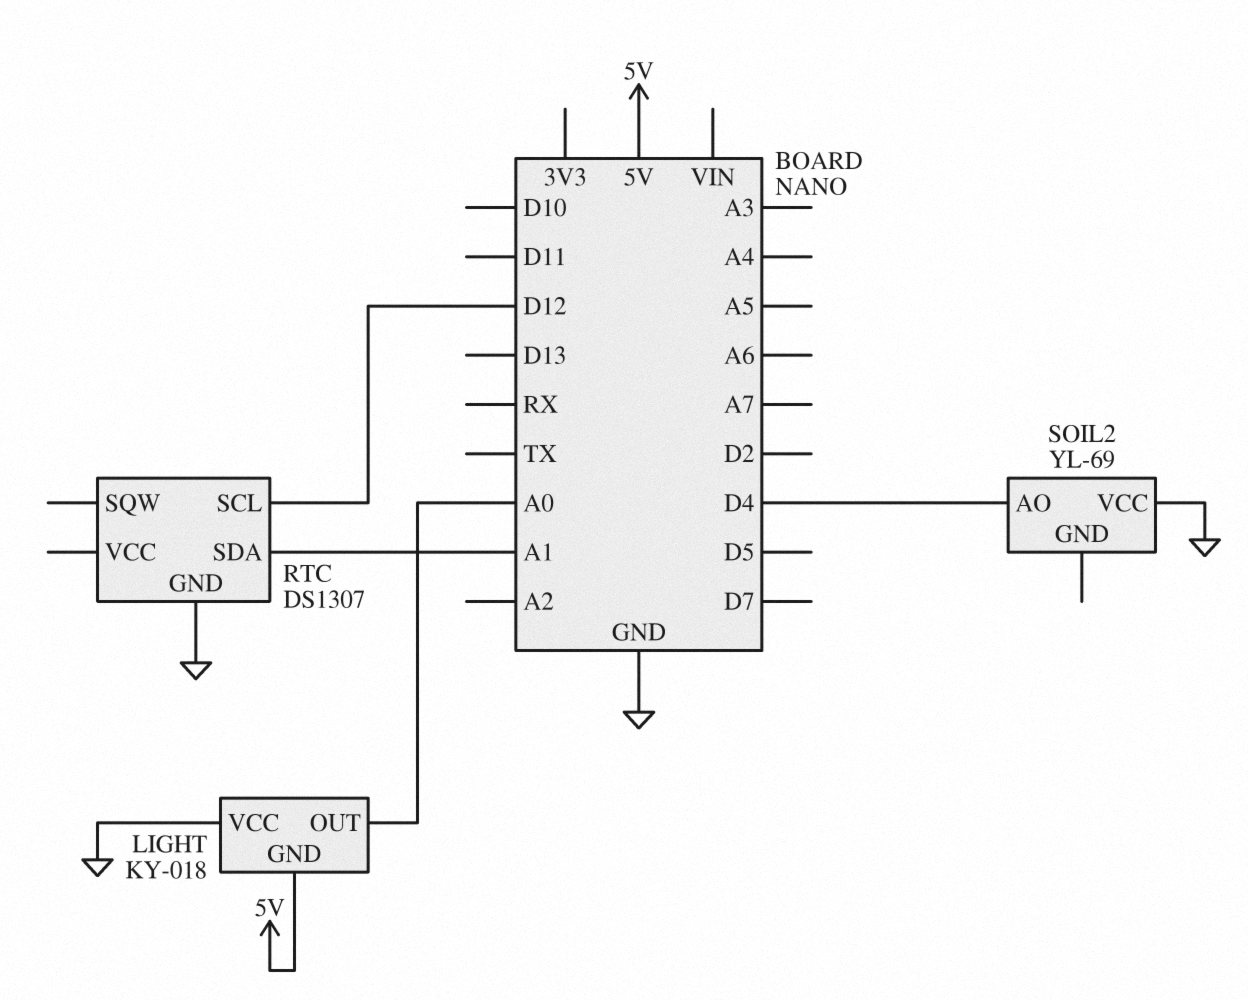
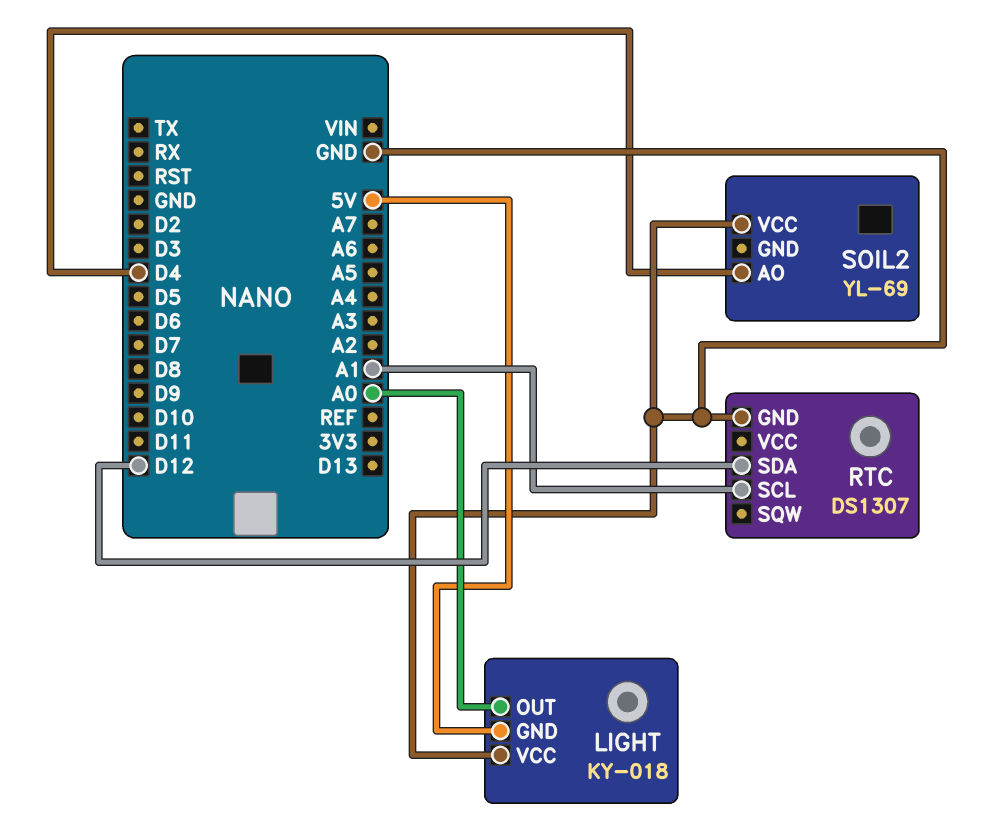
RTC pin SCL: D12 -> A1
RTC pin SDA: A1 -> D12

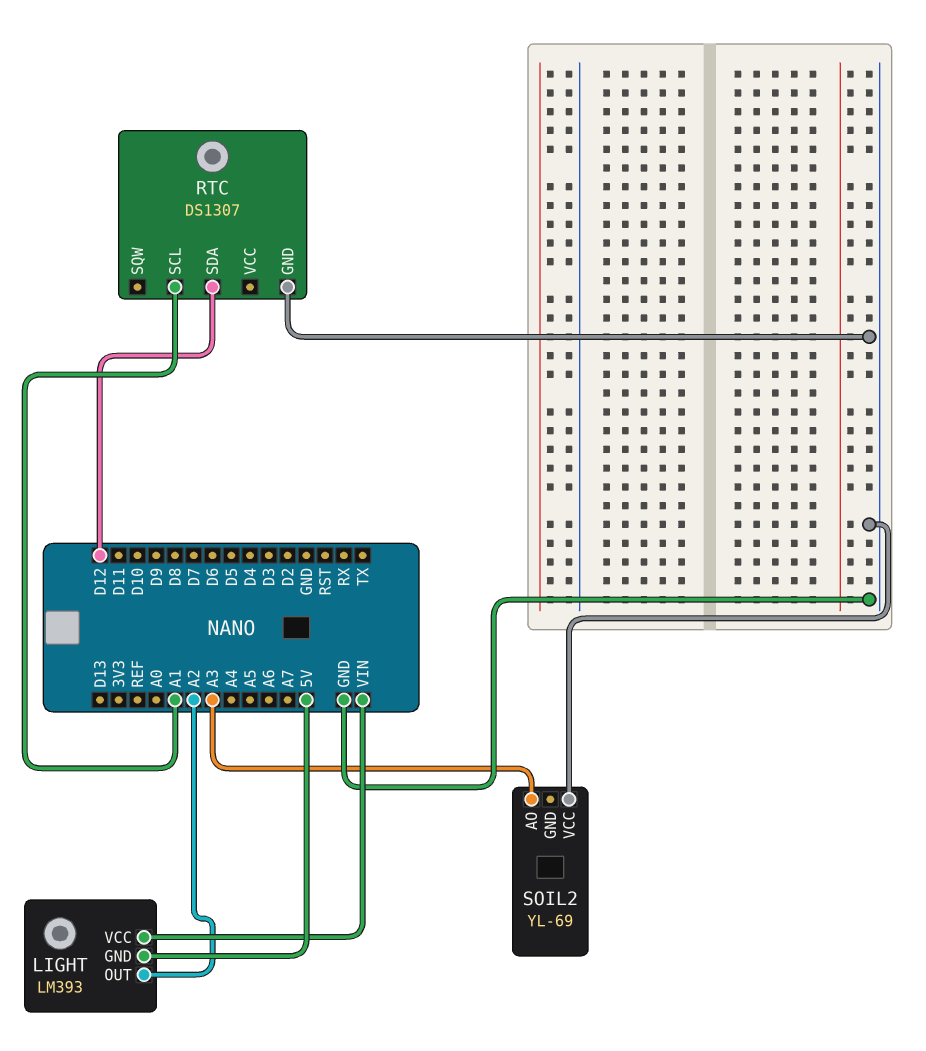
LIGHT: KY-018 -> LM393
LIGHT pin OUT: A0 -> A2
LIGHT pin VCC: GND -> VIN
SOIL2 pin AO: D4 -> A3

